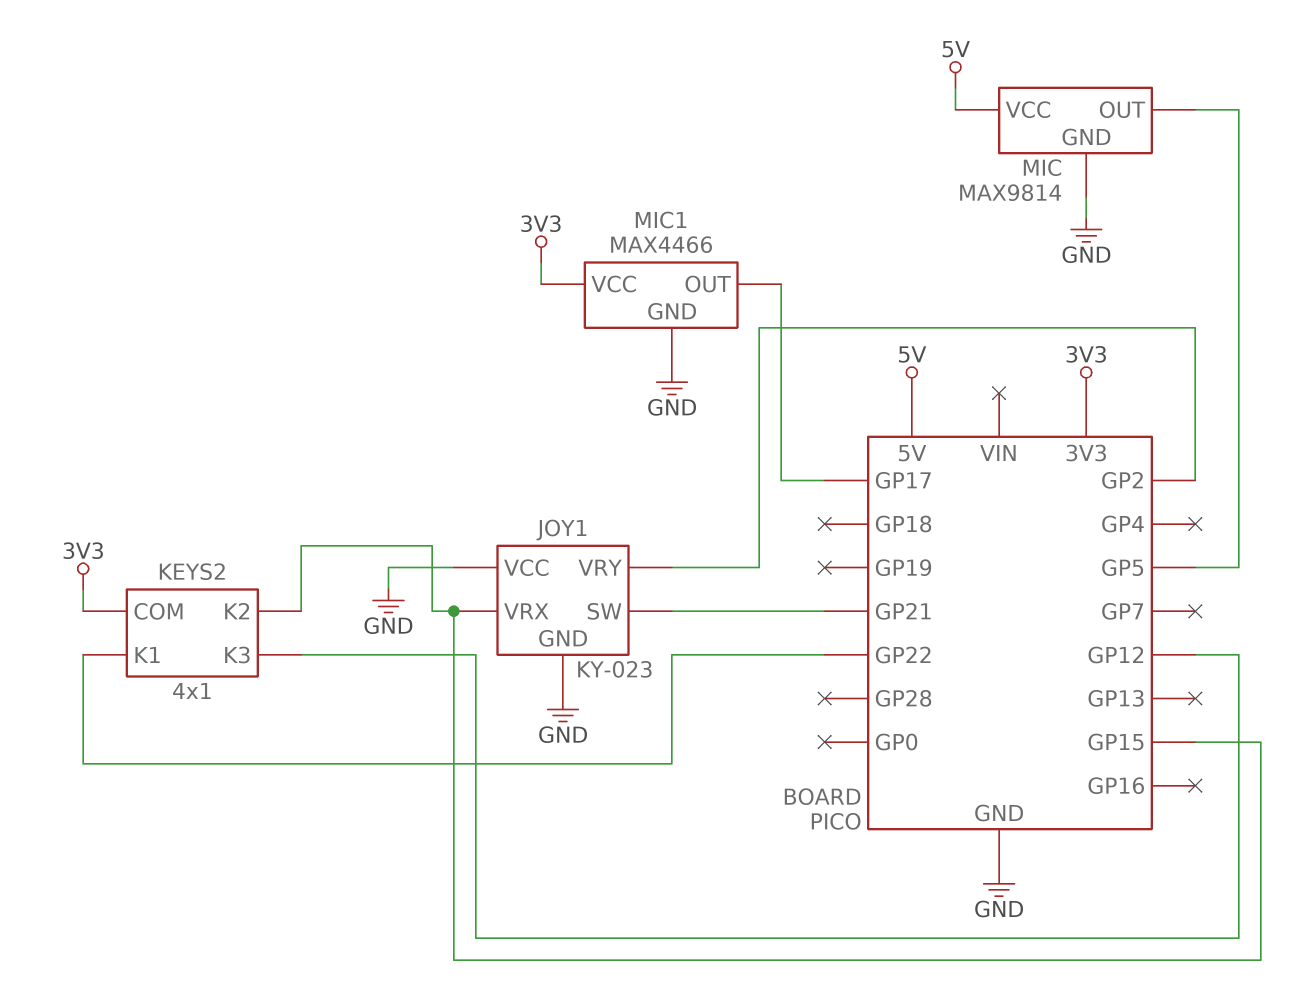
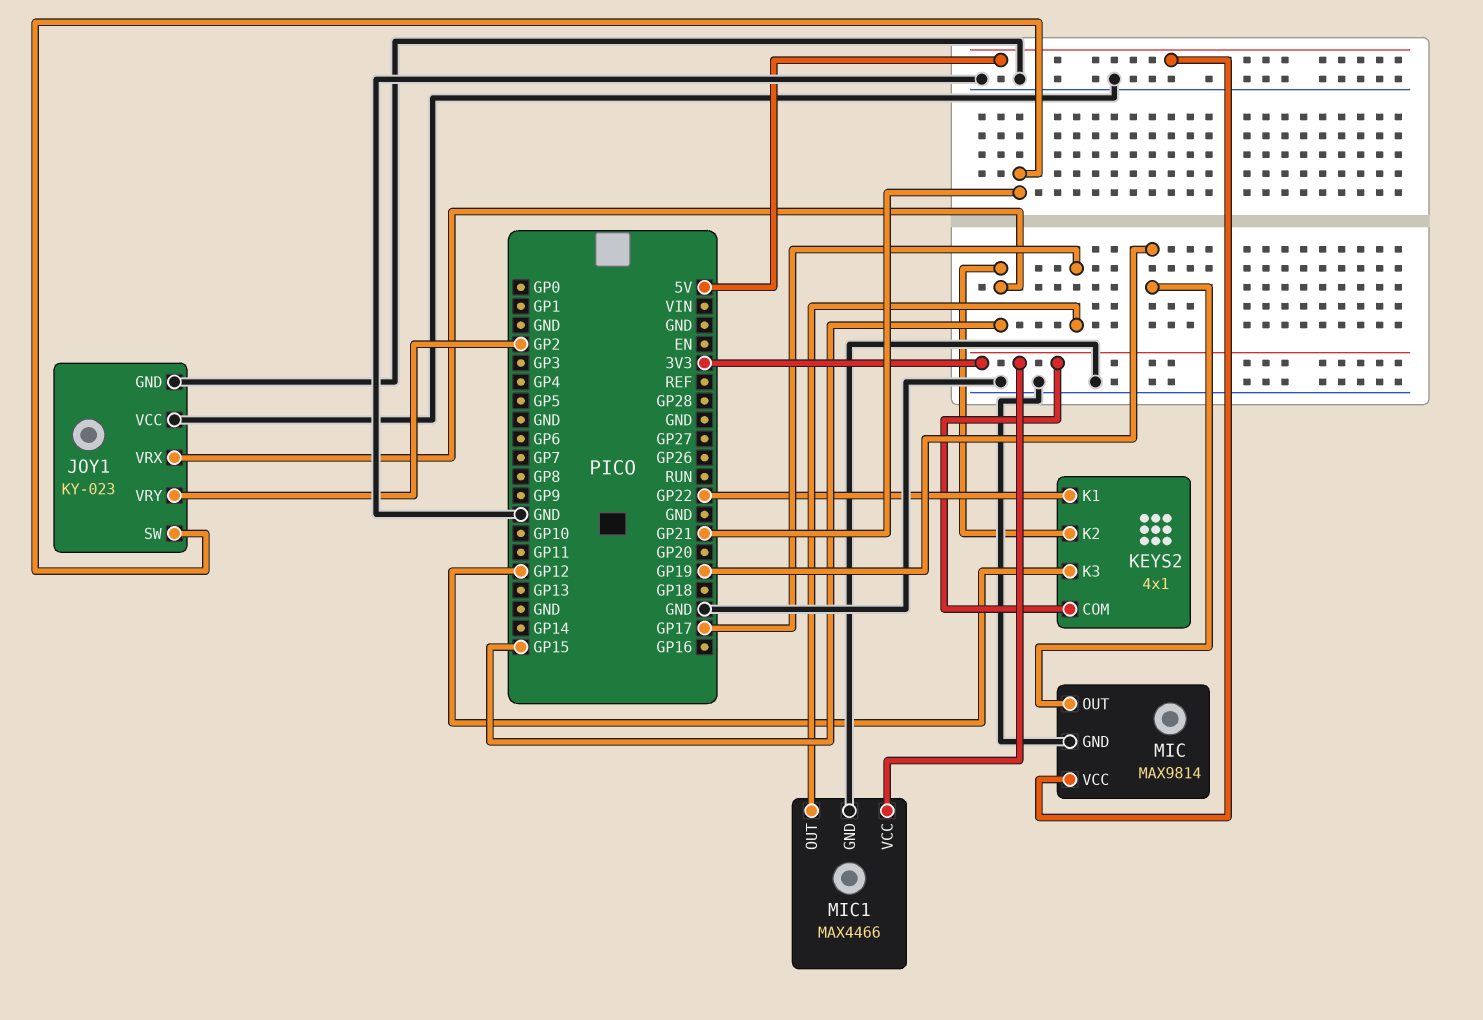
MIC pin OUT: GP5 -> GP19

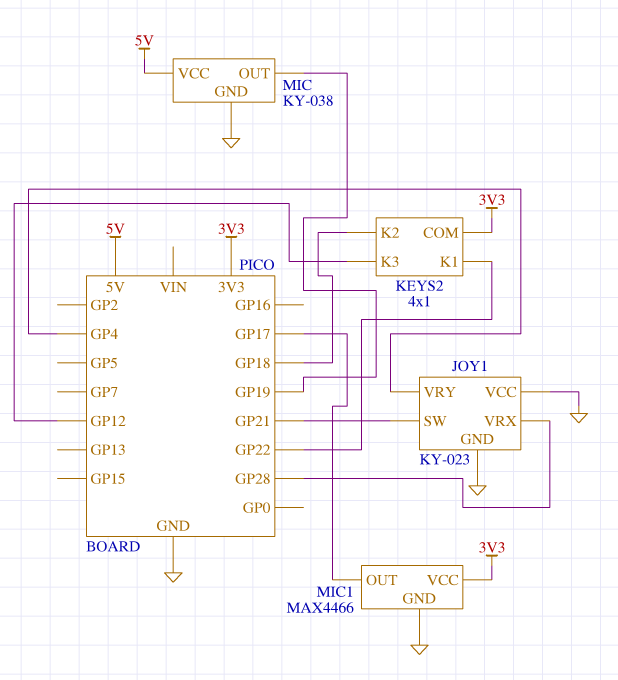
JOY1 pin VRX: GP15 -> GP28
JOY1 pin VRY: GP2 -> GP4
KEYS2 pin K2: GP15 -> GP18
MIC: MAX9814 -> KY-038

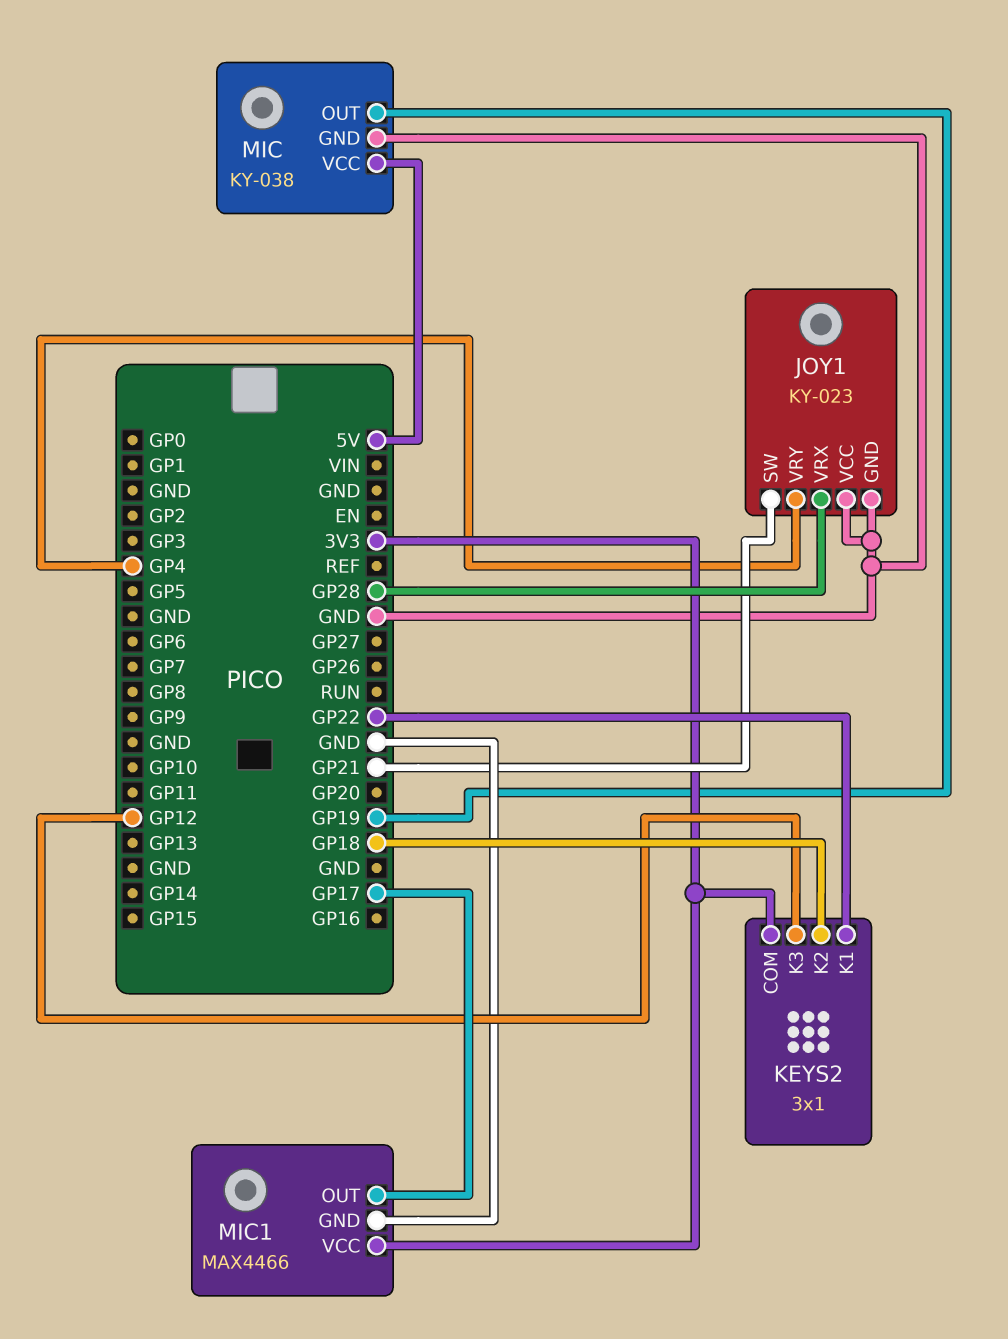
KEYS2: 4x1 -> 3x1

